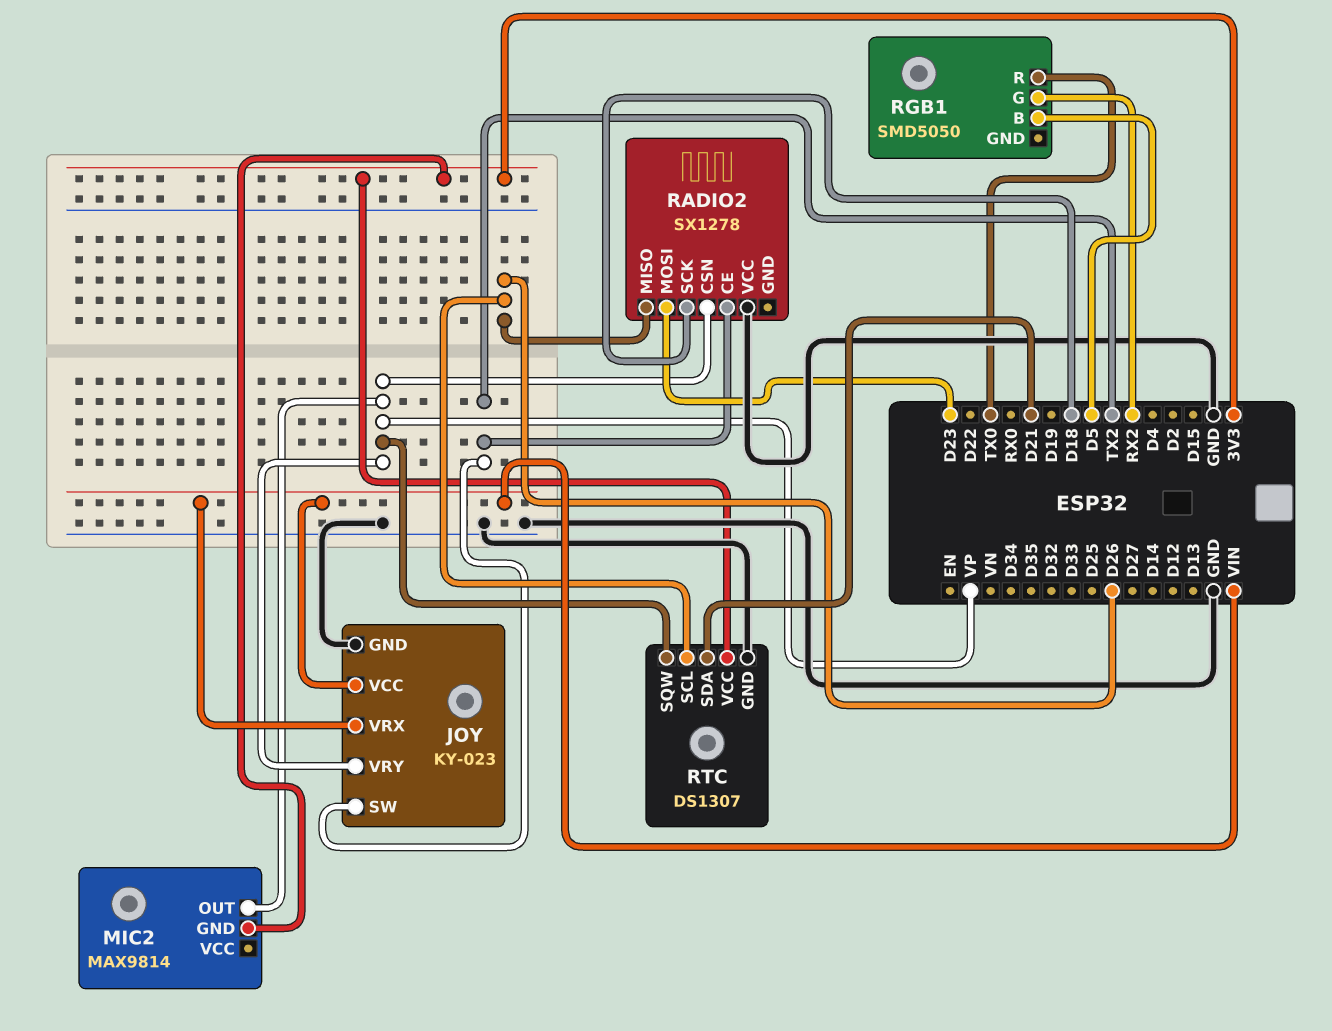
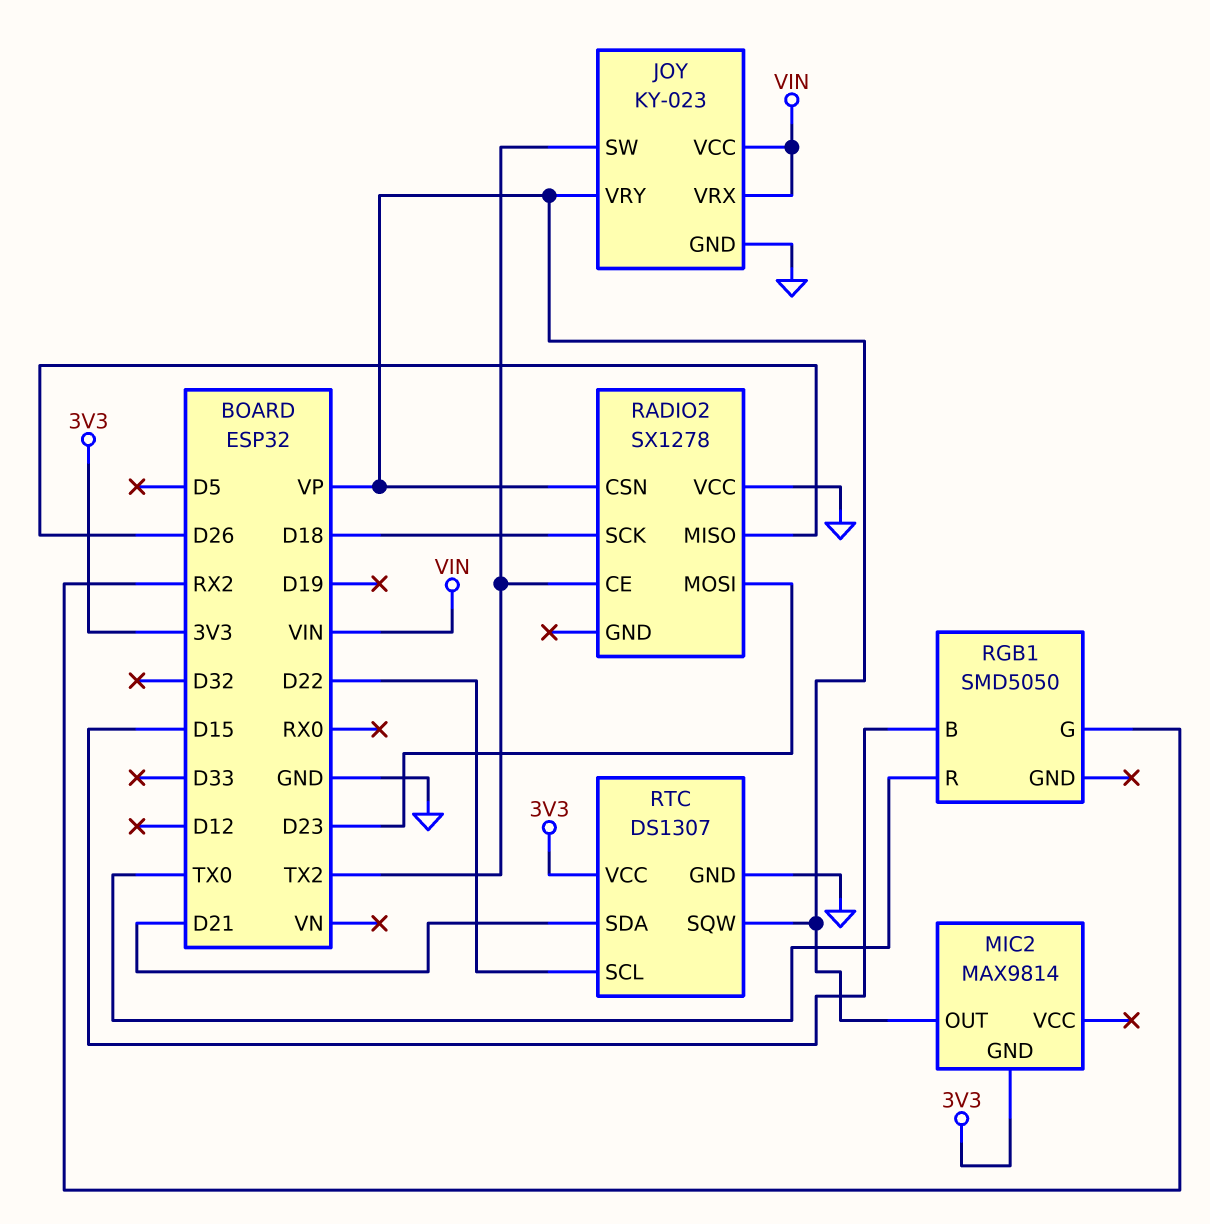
RGB1 pin B: D5 -> D15
RTC pin SCL: D26 -> D22

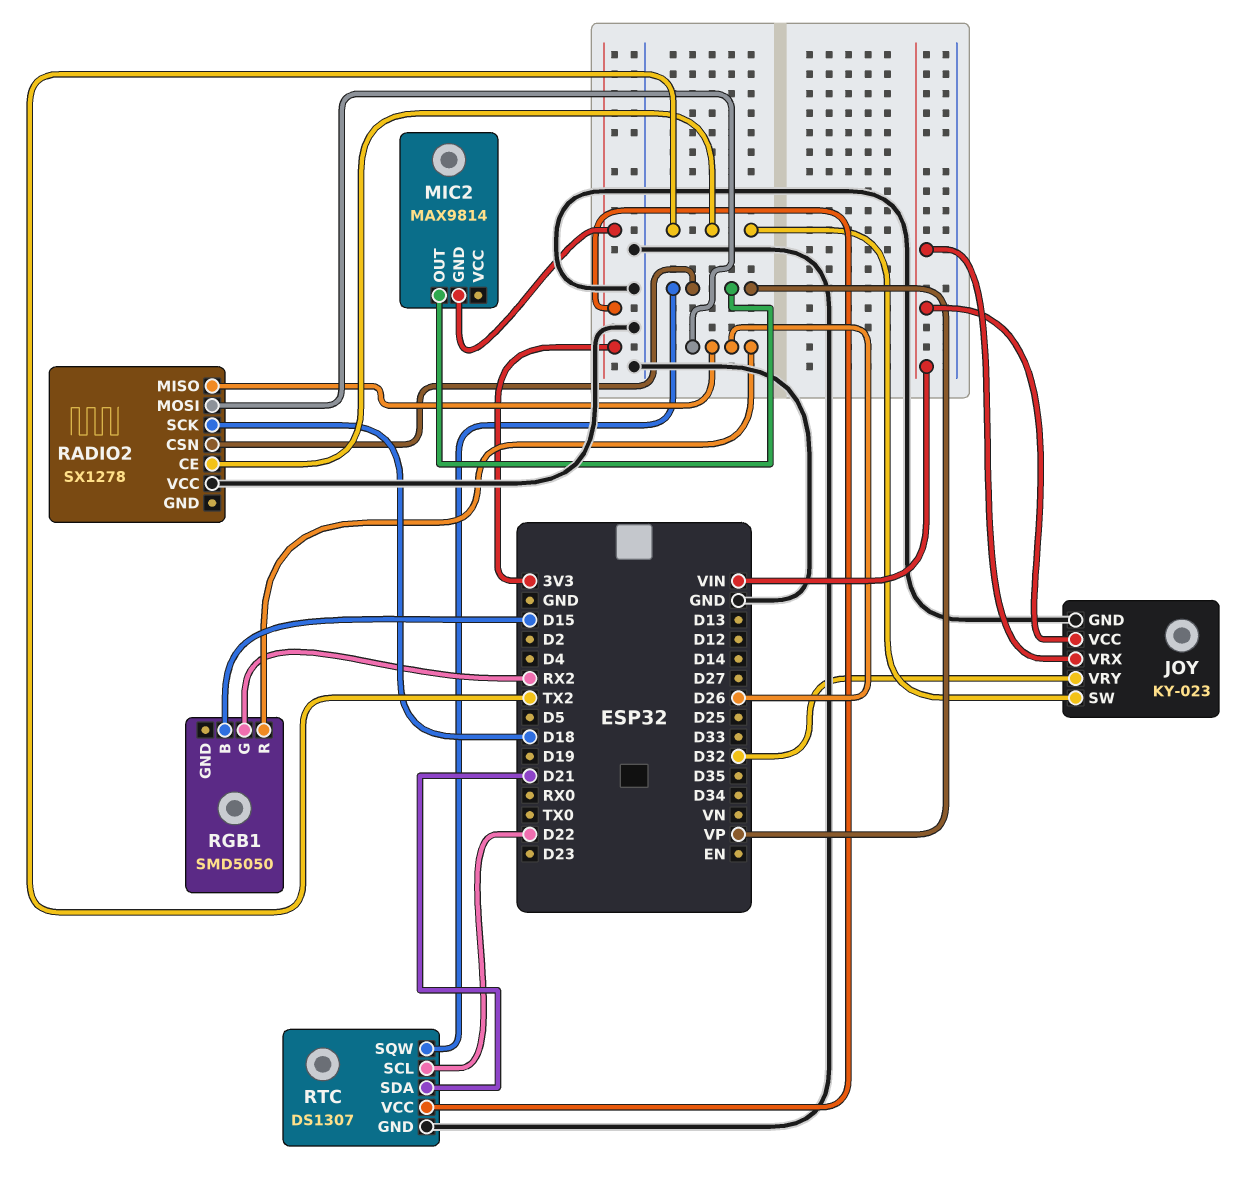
JOY pin VRY: VP -> D32
RADIO2 pin MOSI: D23 -> D26
RGB1 pin R: TX0 -> D26

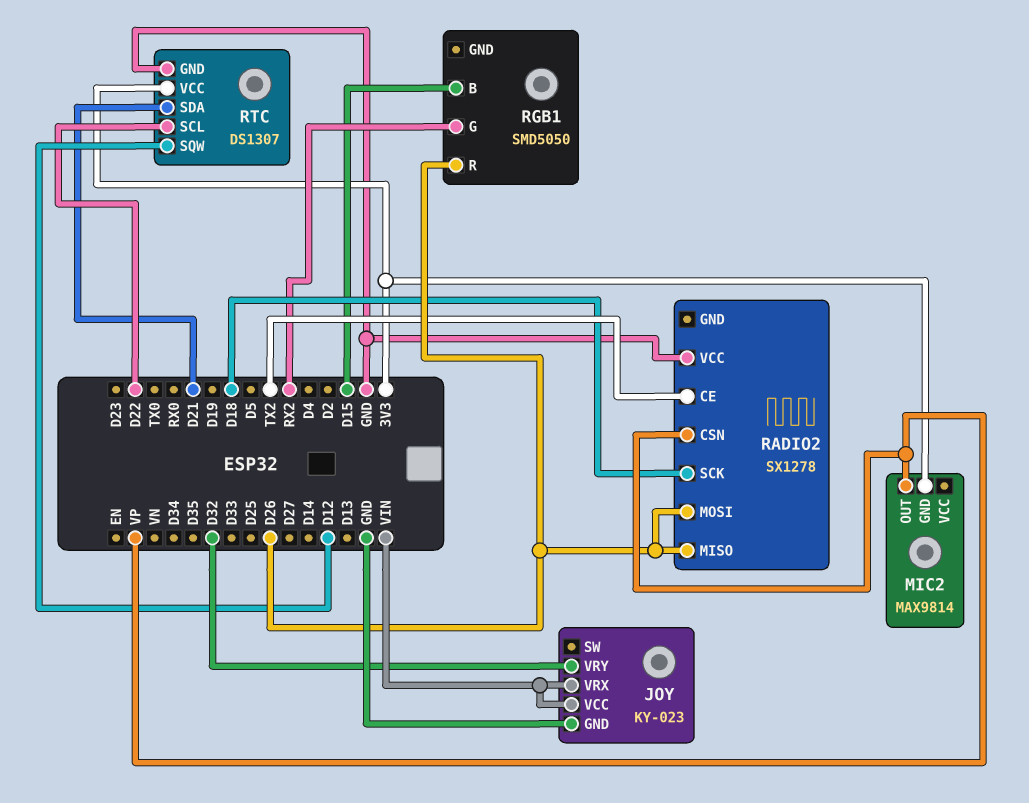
JOY pin SW: TX2 -> none
RTC pin SQW: VP -> D12

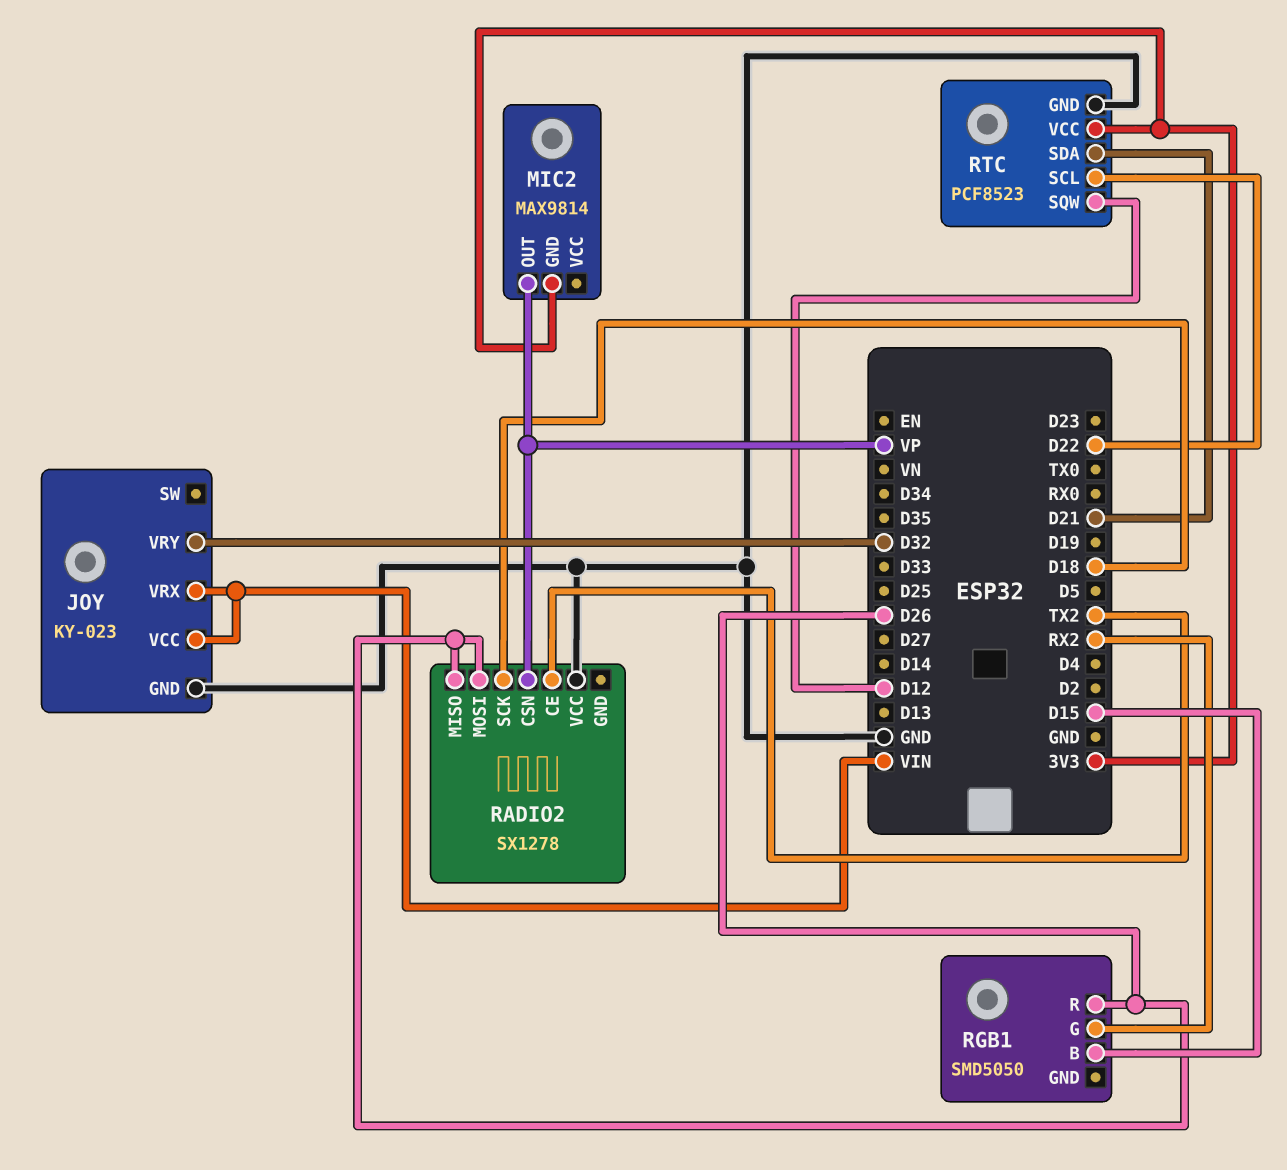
RTC: DS1307 -> PCF8523

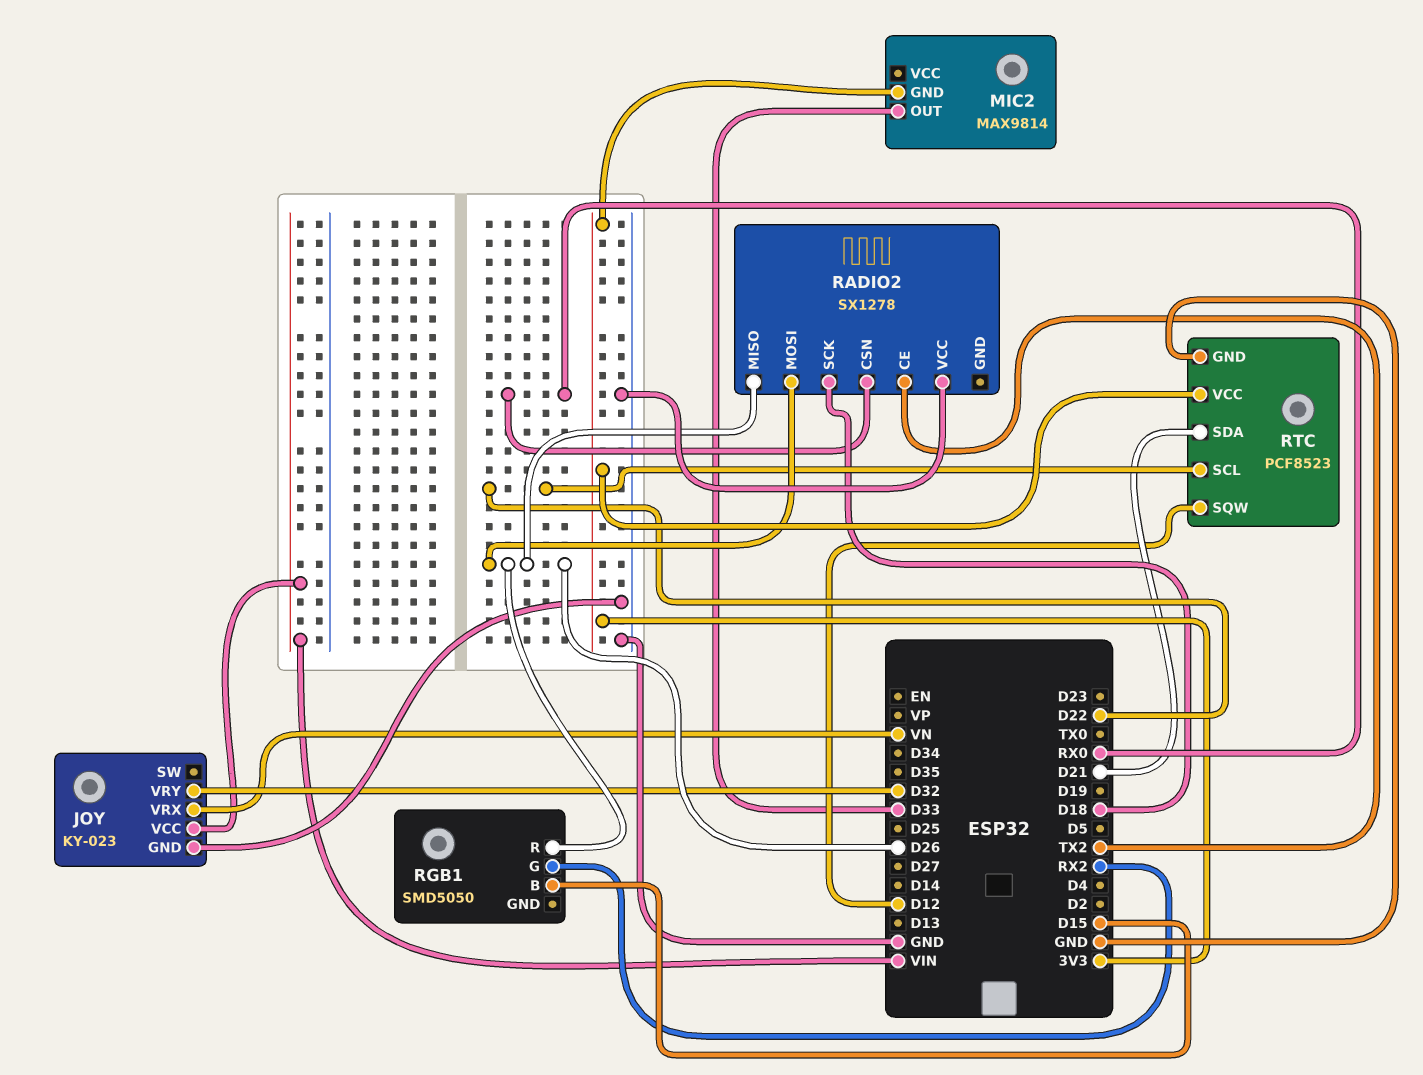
JOY pin VRX: VIN -> VN
MIC2 pin OUT: VP -> D33
RADIO2 pin CSN: VP -> RX0

